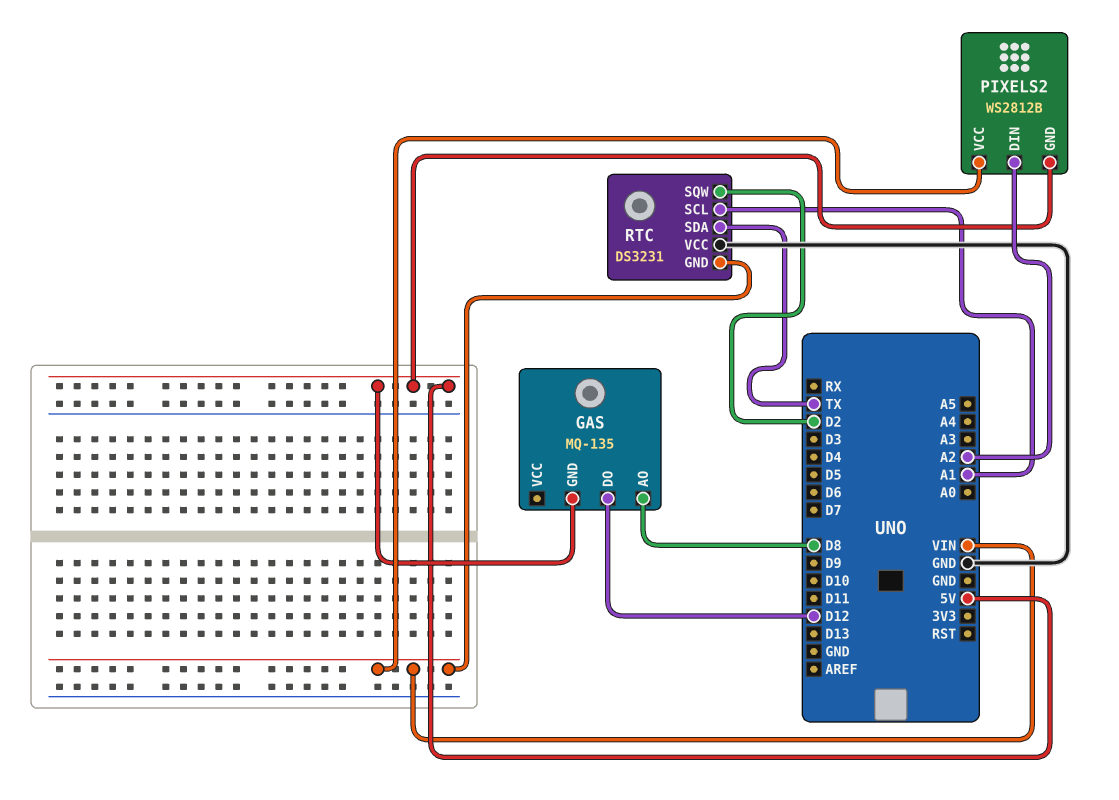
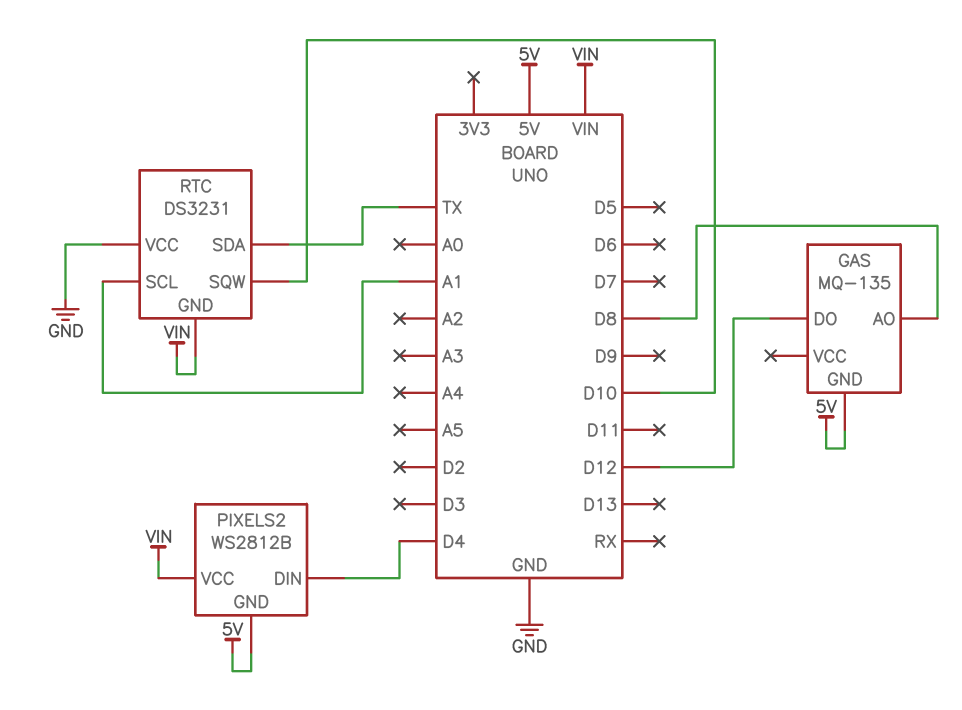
PIXELS2 pin DIN: A2 -> D4
RTC pin SQW: D2 -> D10

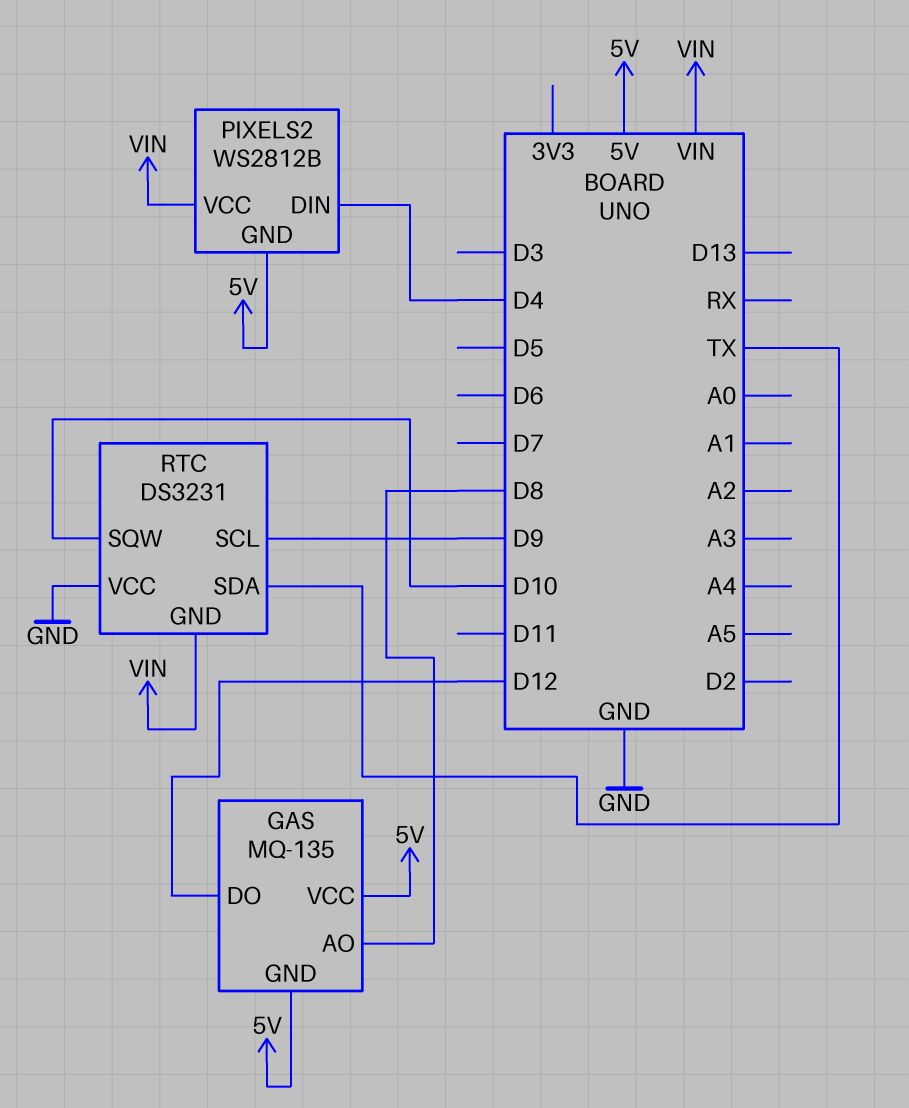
GAS pin VCC: none -> 5V
RTC pin SCL: A1 -> D9

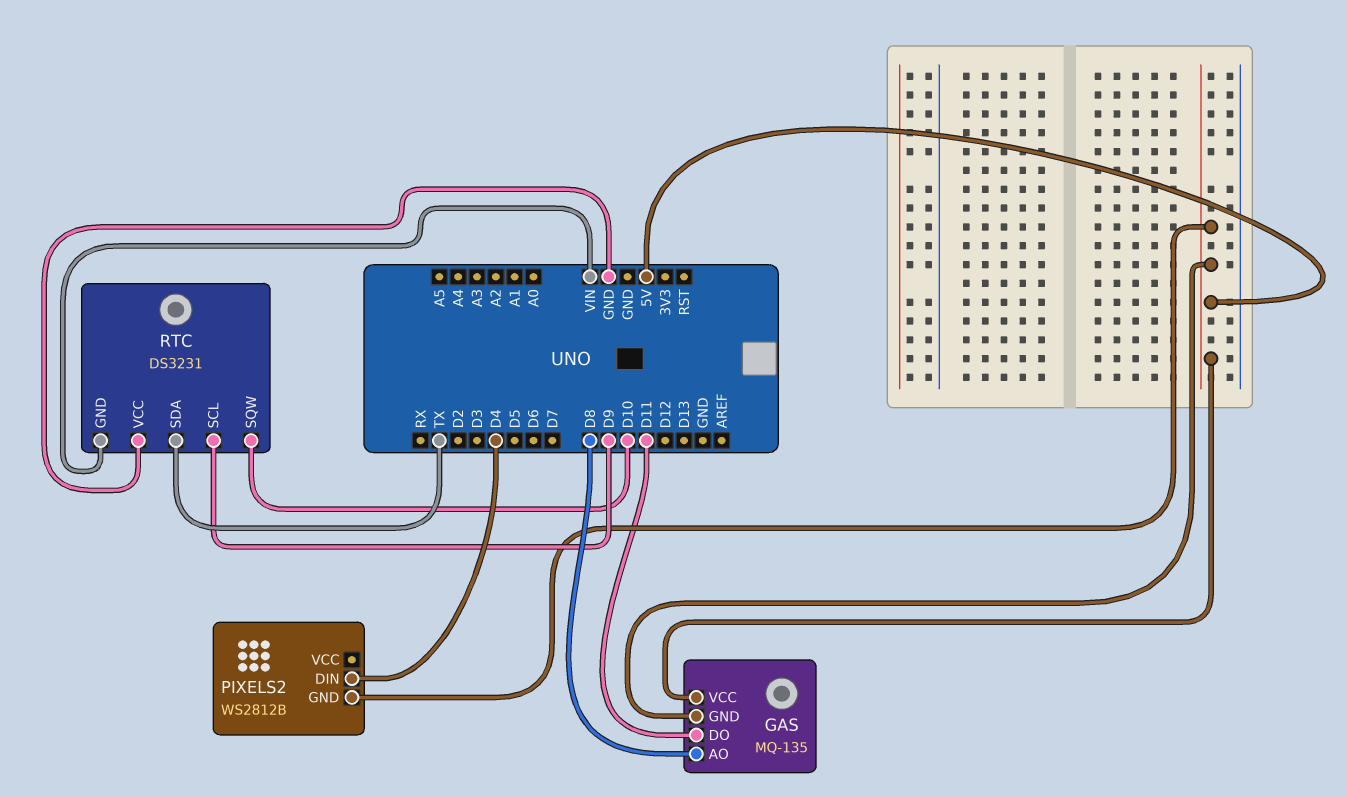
GAS pin DO: D12 -> D11
PIXELS2 pin VCC: VIN -> none

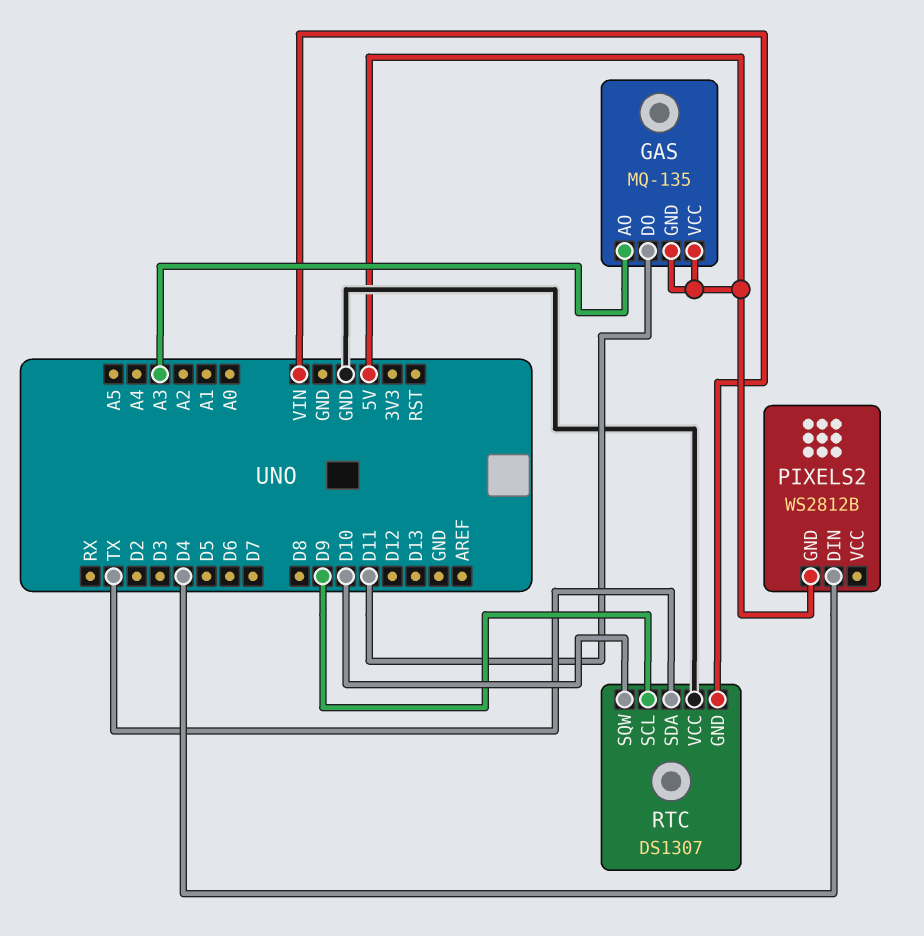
GAS pin AO: D8 -> A3
RTC: DS3231 -> DS1307

